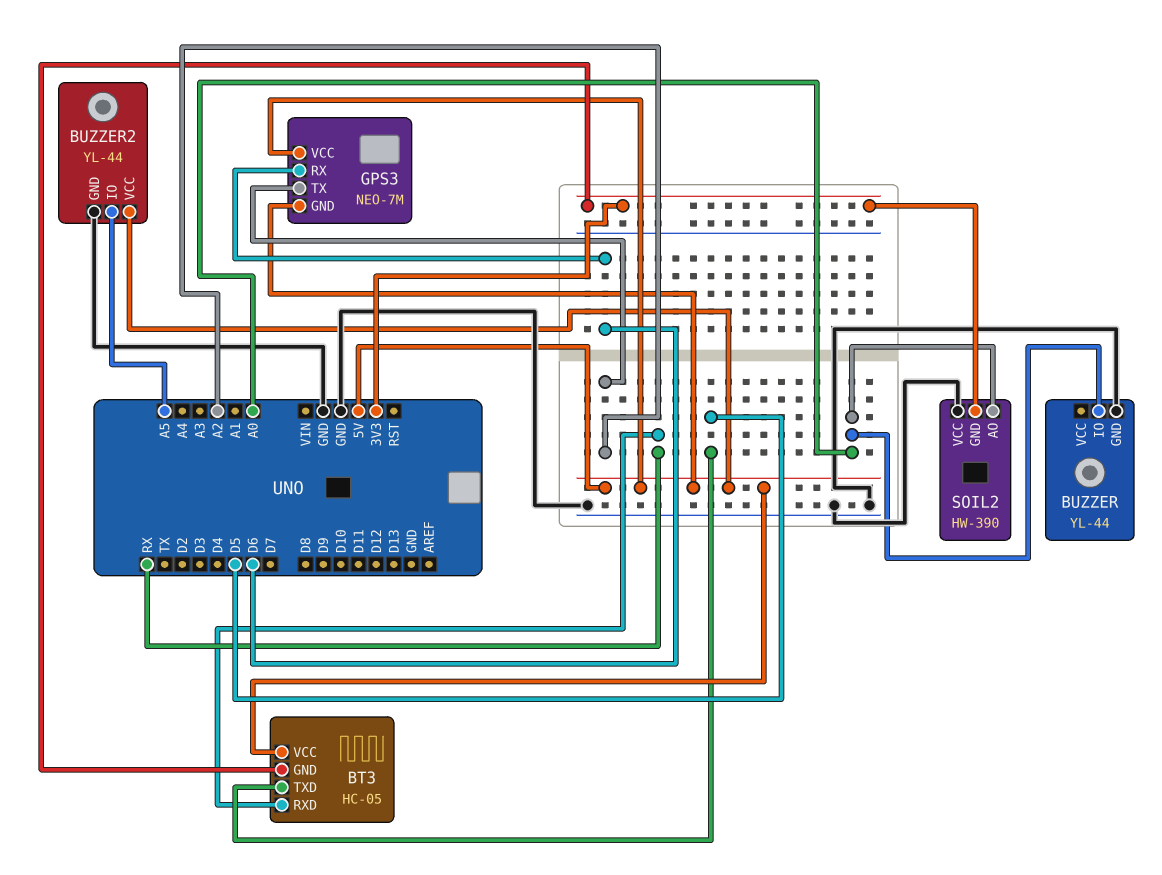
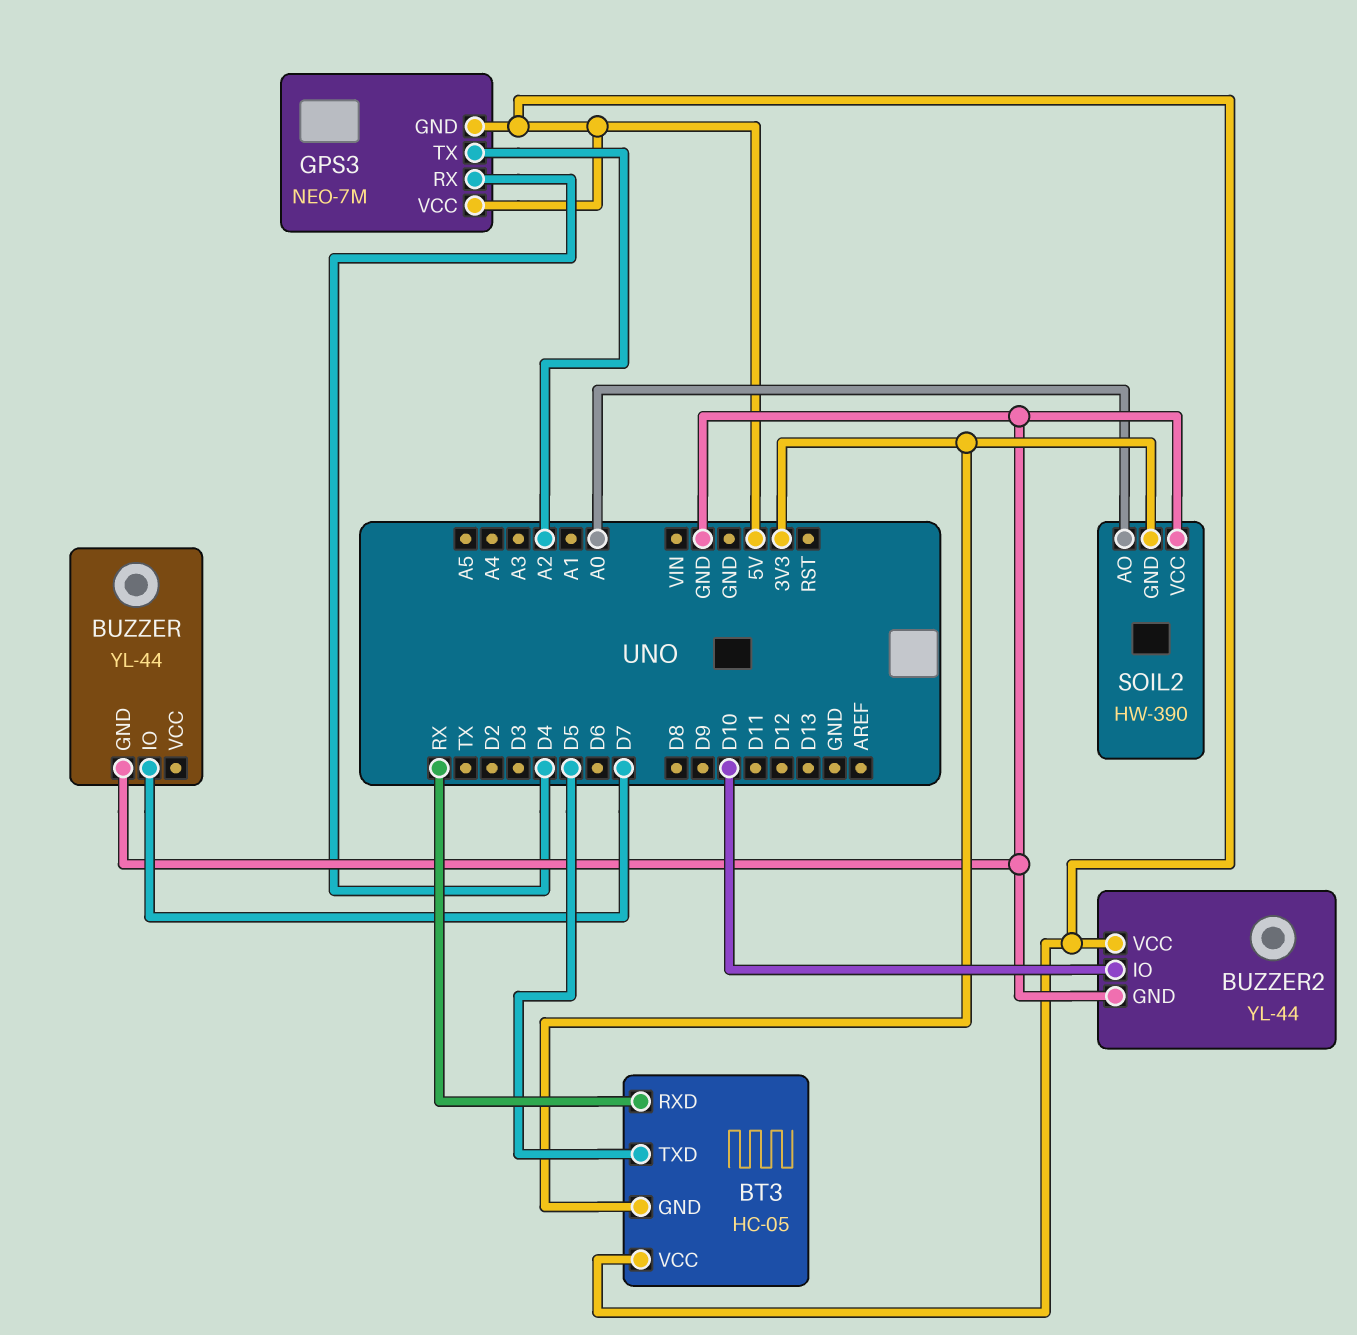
BUZZER pin IO: A0 -> D7
BUZZER2 pin IO: A5 -> D10
GPS3 pin RX: D6 -> D4

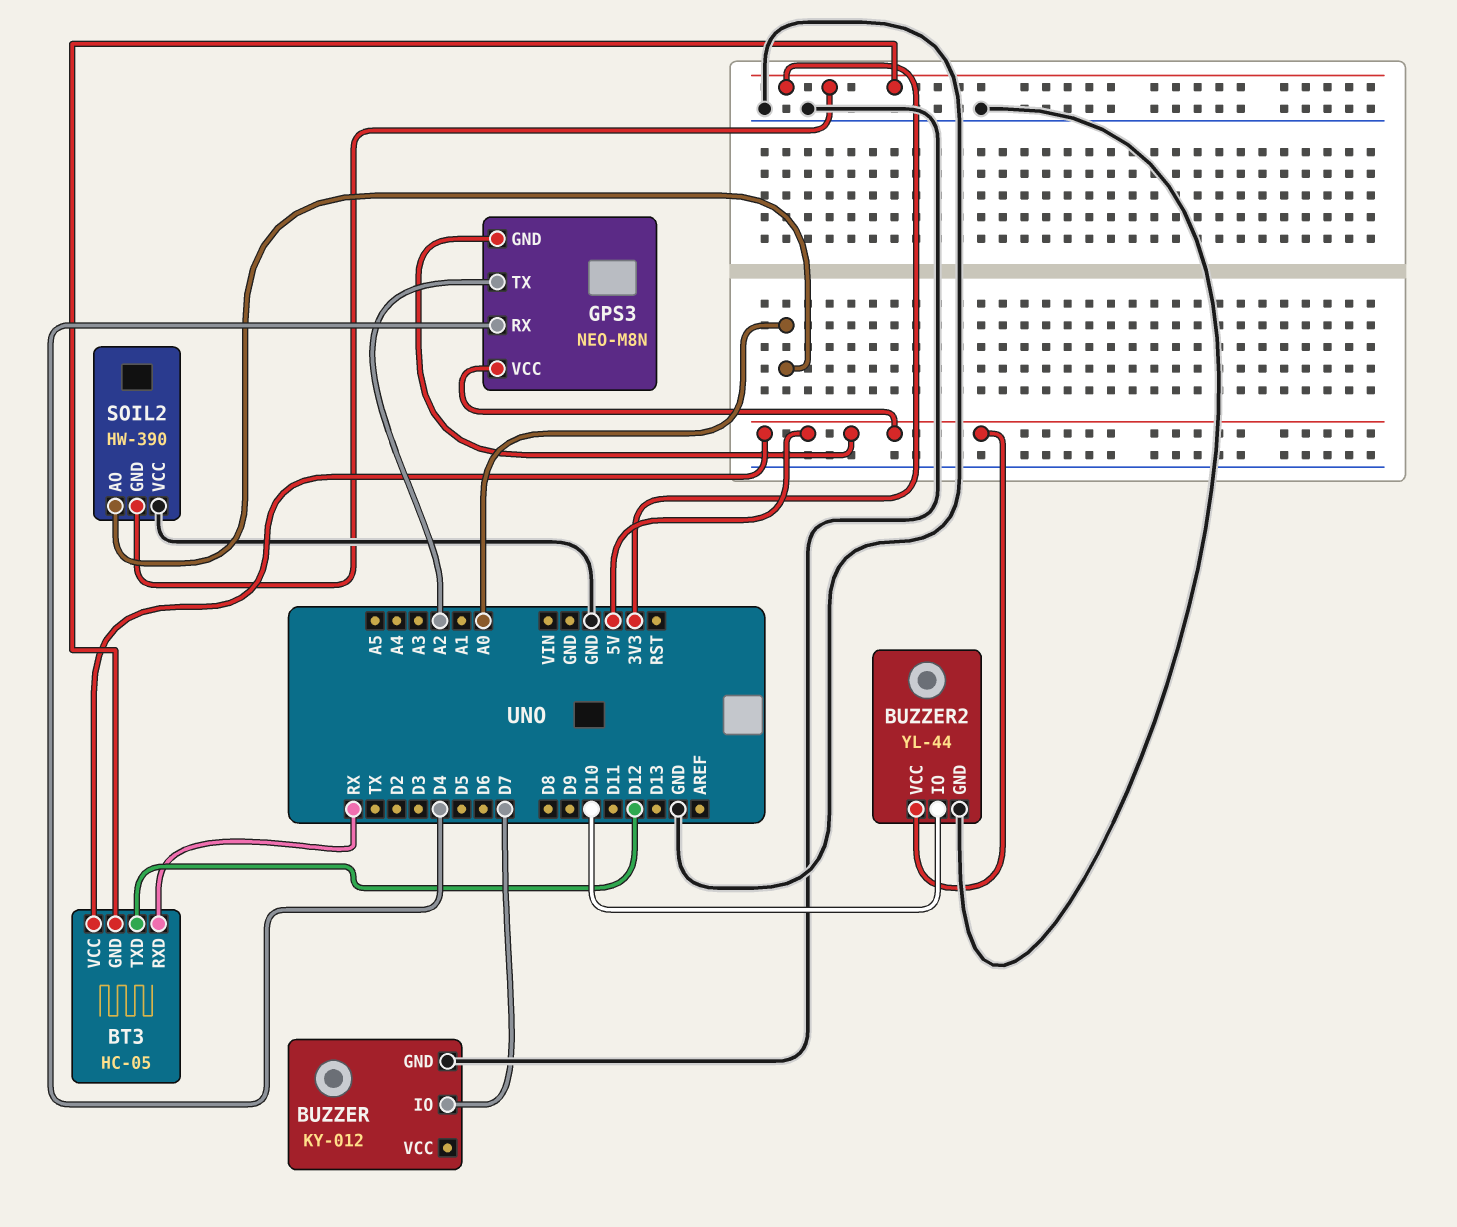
BT3 pin TXD: D5 -> D12
BUZZER: YL-44 -> KY-012
GPS3: NEO-7M -> NEO-M8N

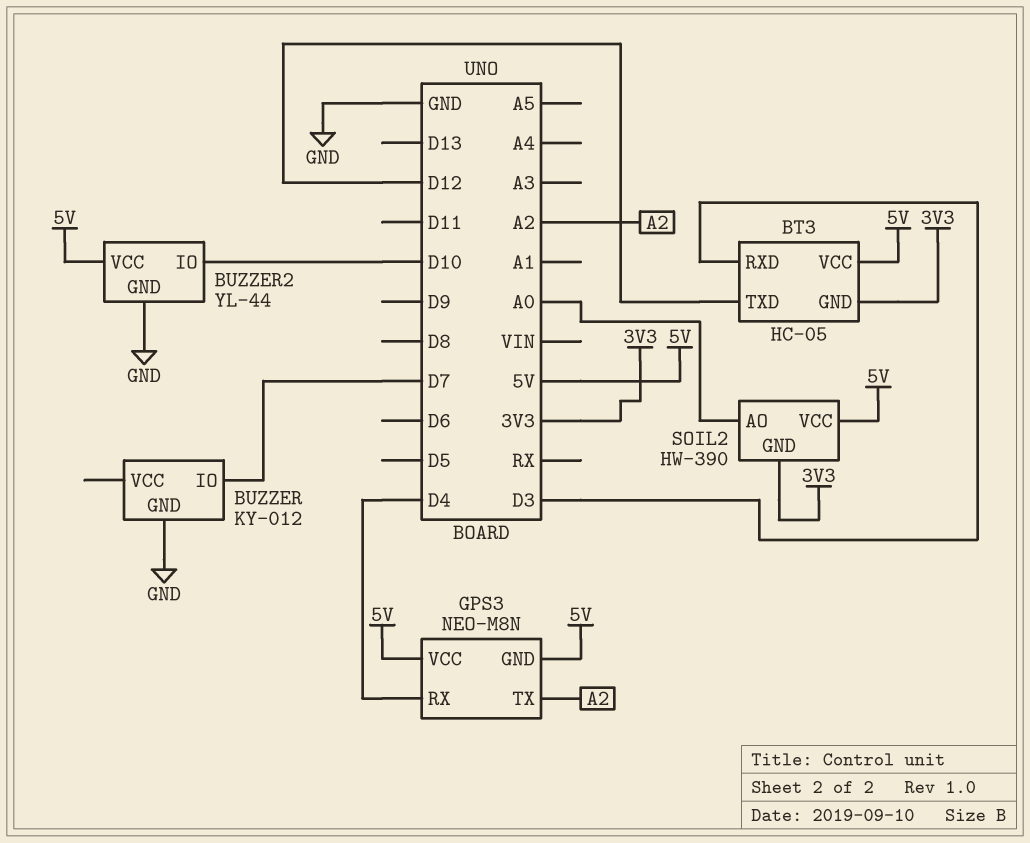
BT3 pin RXD: RX -> D3
SOIL2 pin VCC: GND -> 5V

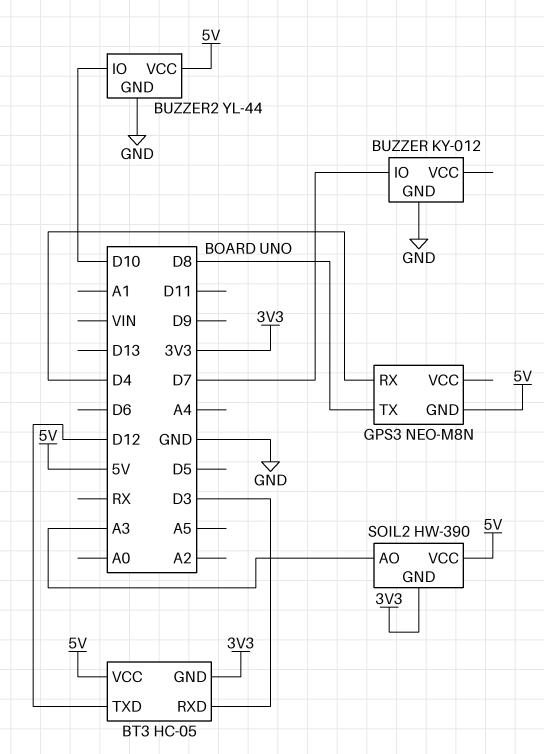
GPS3 pin TX: A2 -> D8
GPS3 pin VCC: 5V -> none
SOIL2 pin AO: A0 -> A3

